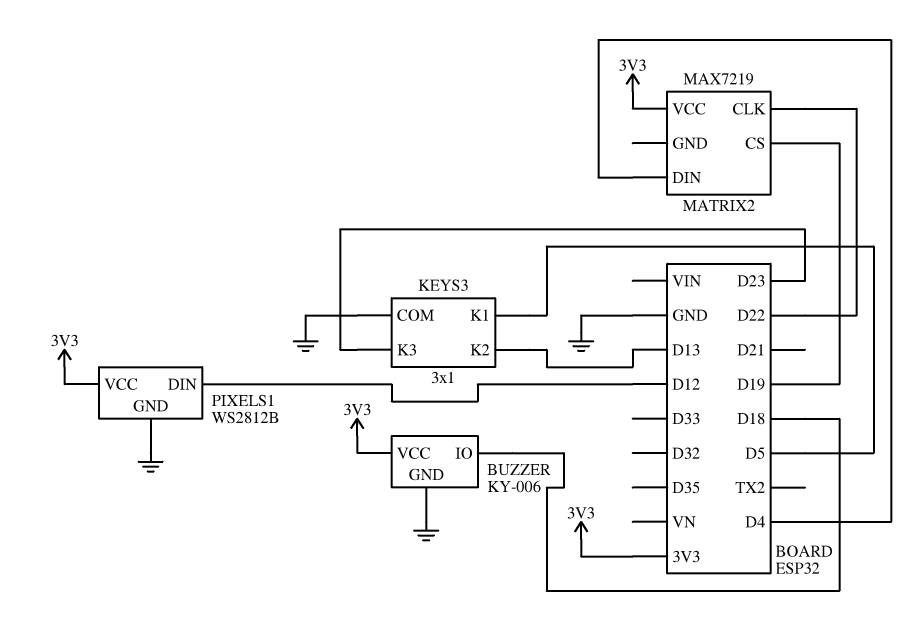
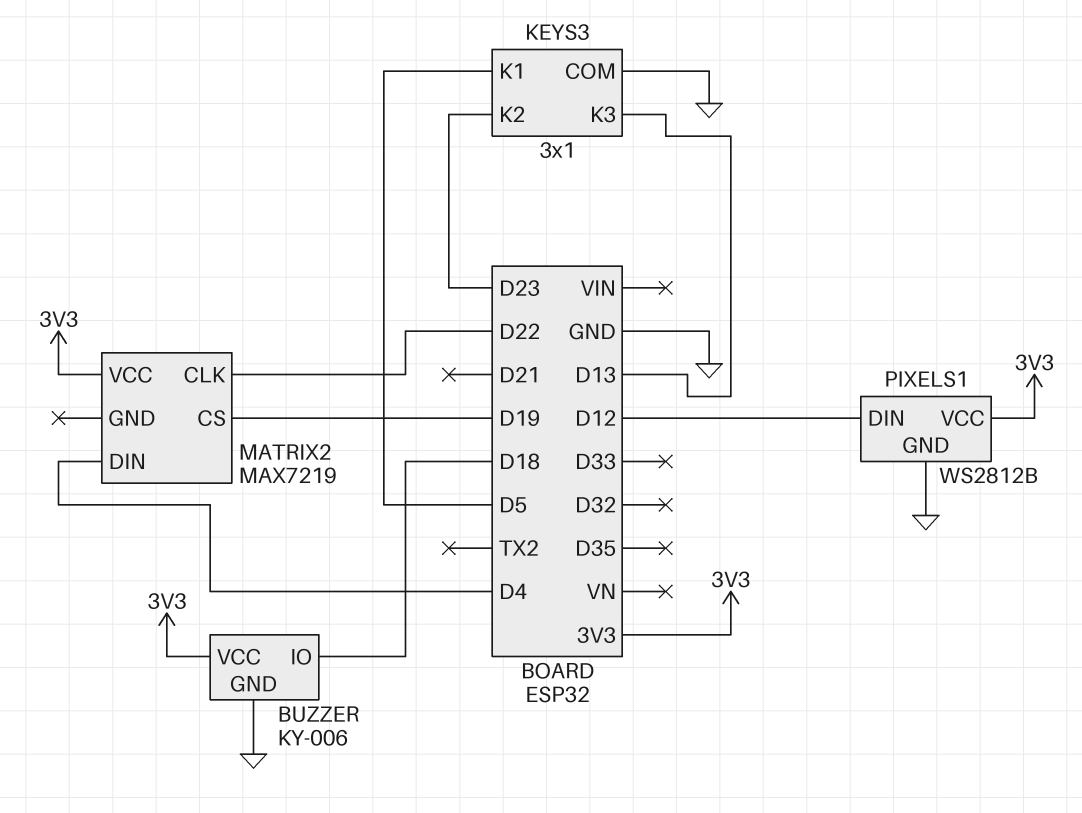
KEYS3 pin K2: D13 -> D23
KEYS3 pin K3: D23 -> D13

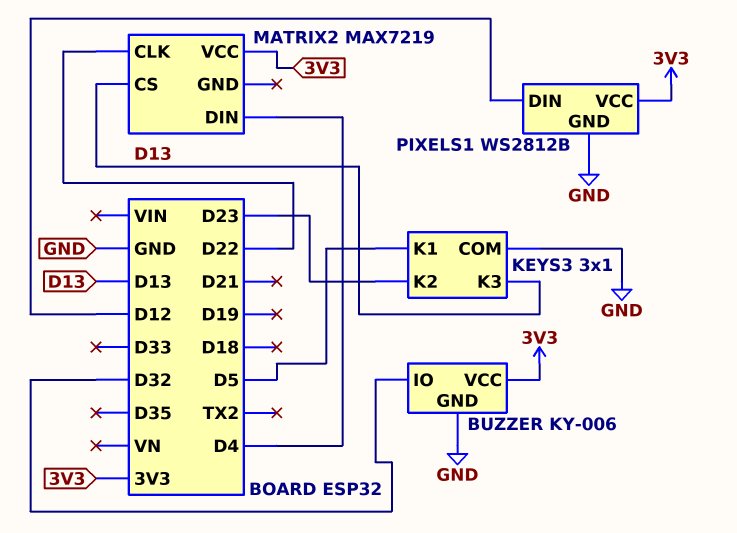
BUZZER pin IO: D18 -> D32
MATRIX2 pin CS: D19 -> D13

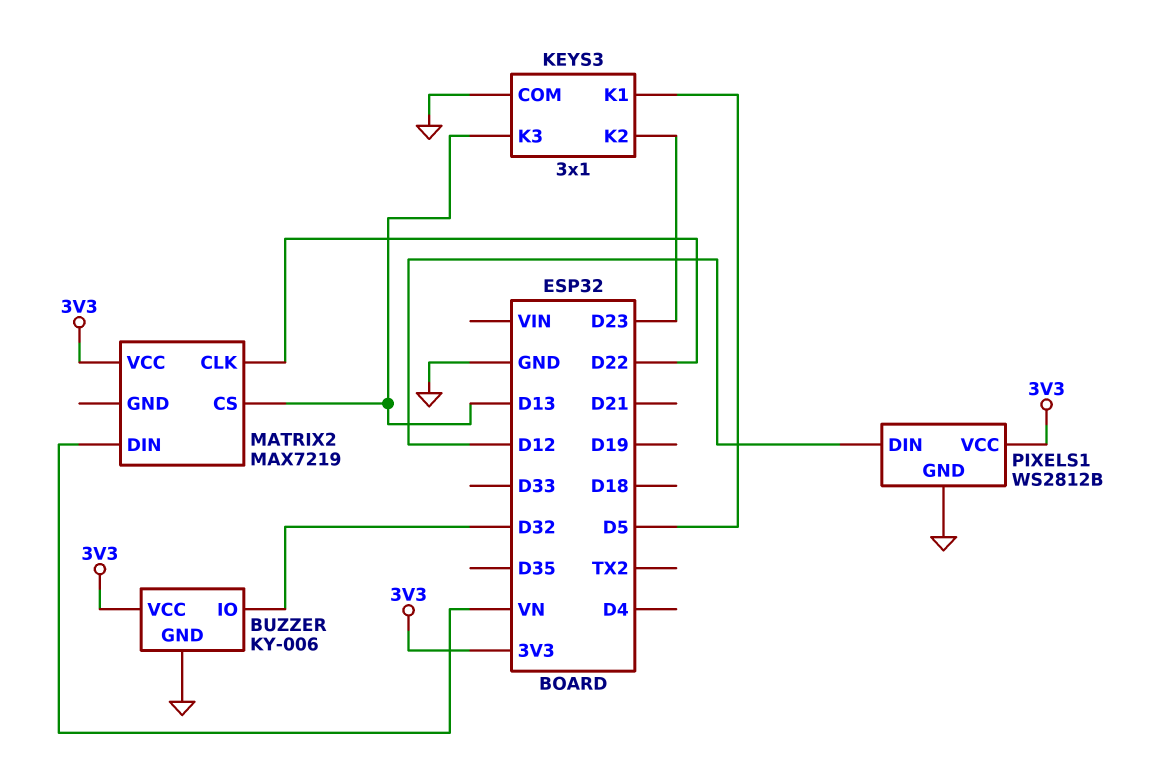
MATRIX2 pin DIN: D4 -> VN

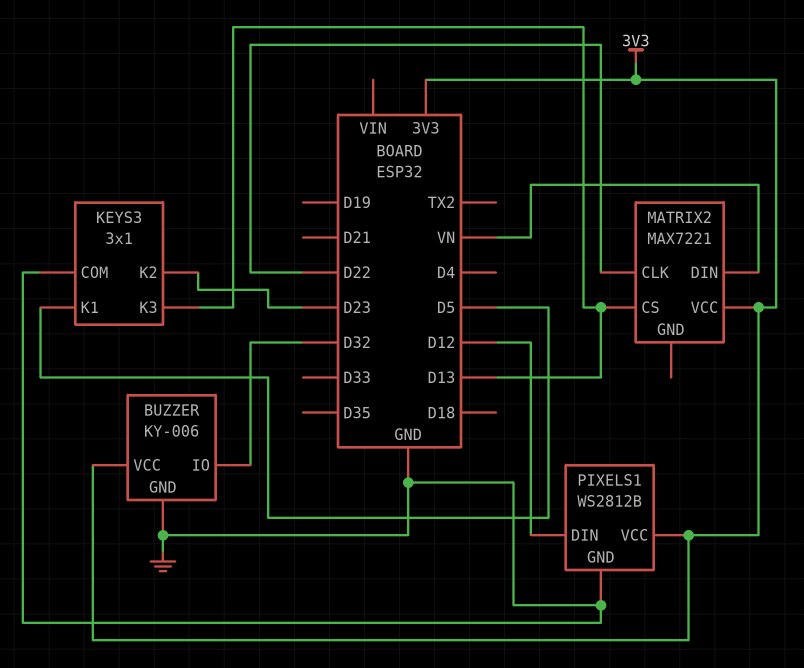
MATRIX2: MAX7219 -> MAX7221

